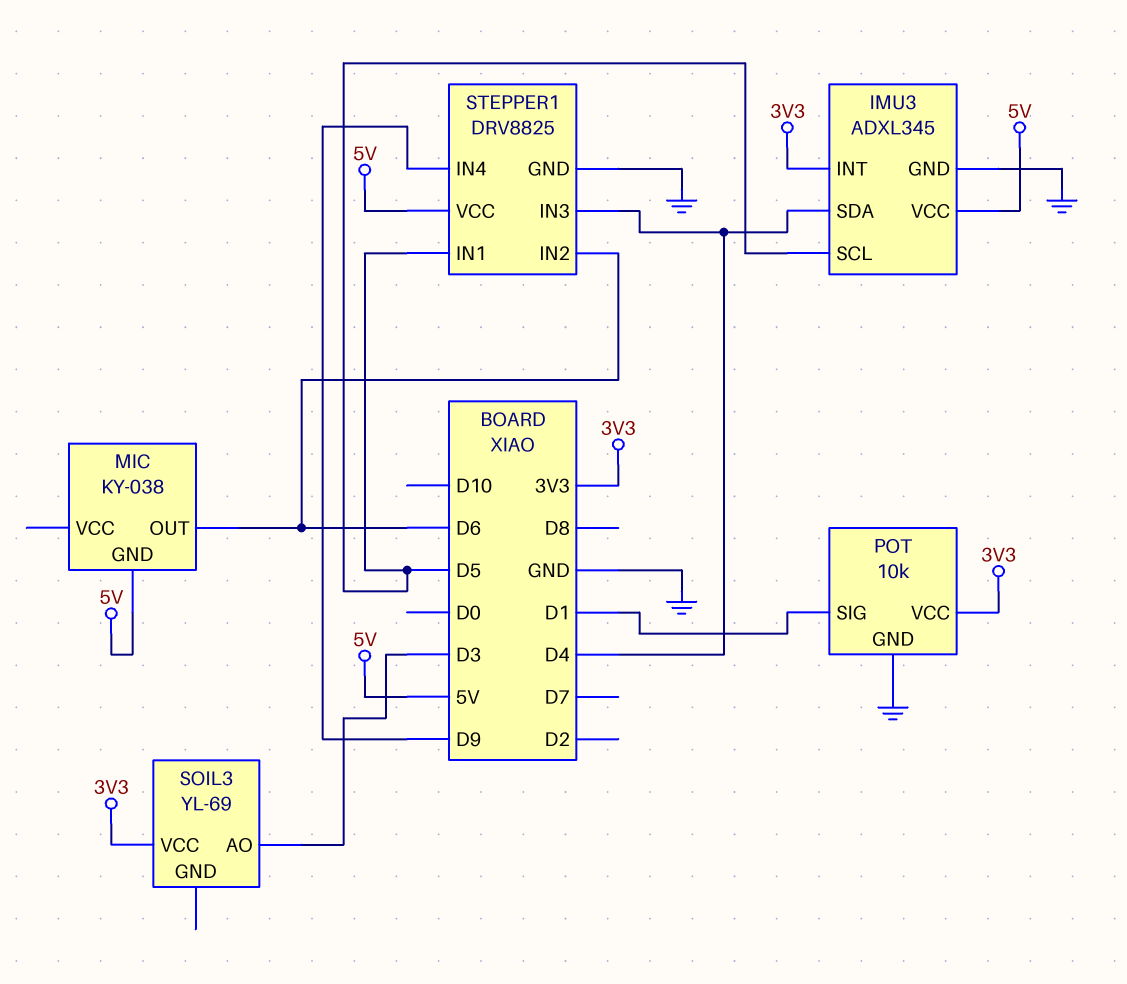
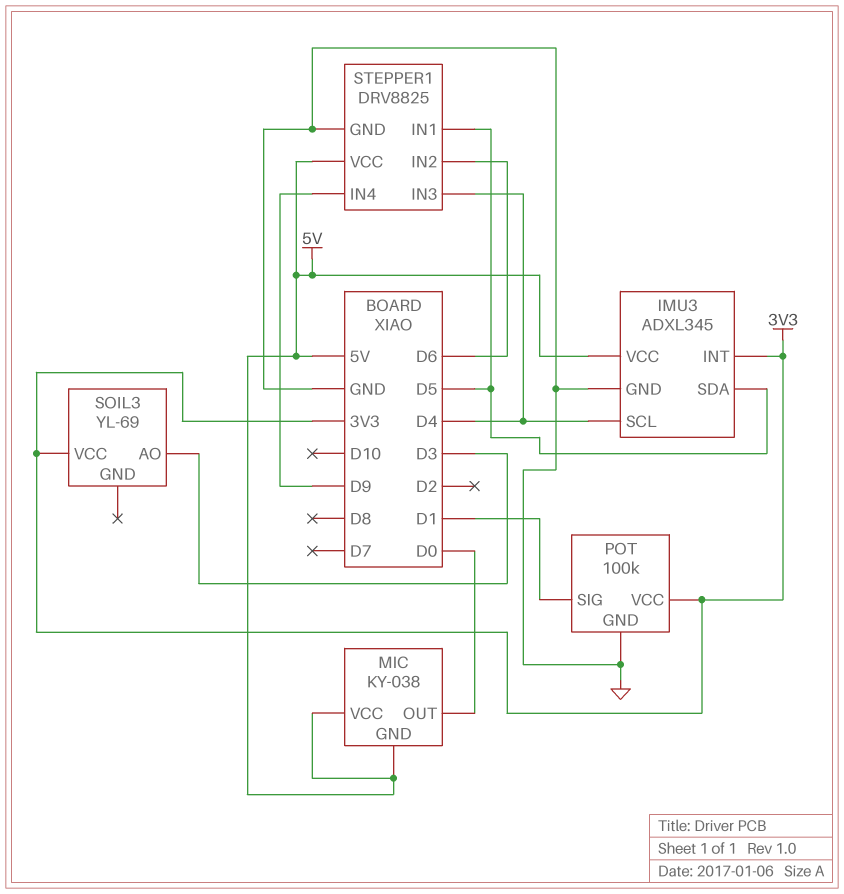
IMU3 pin SCL: D5 -> D4
IMU3 pin SDA: D4 -> D5
MIC pin OUT: D6 -> D0
MIC pin VCC: none -> 5V
POT: 10k -> 100k

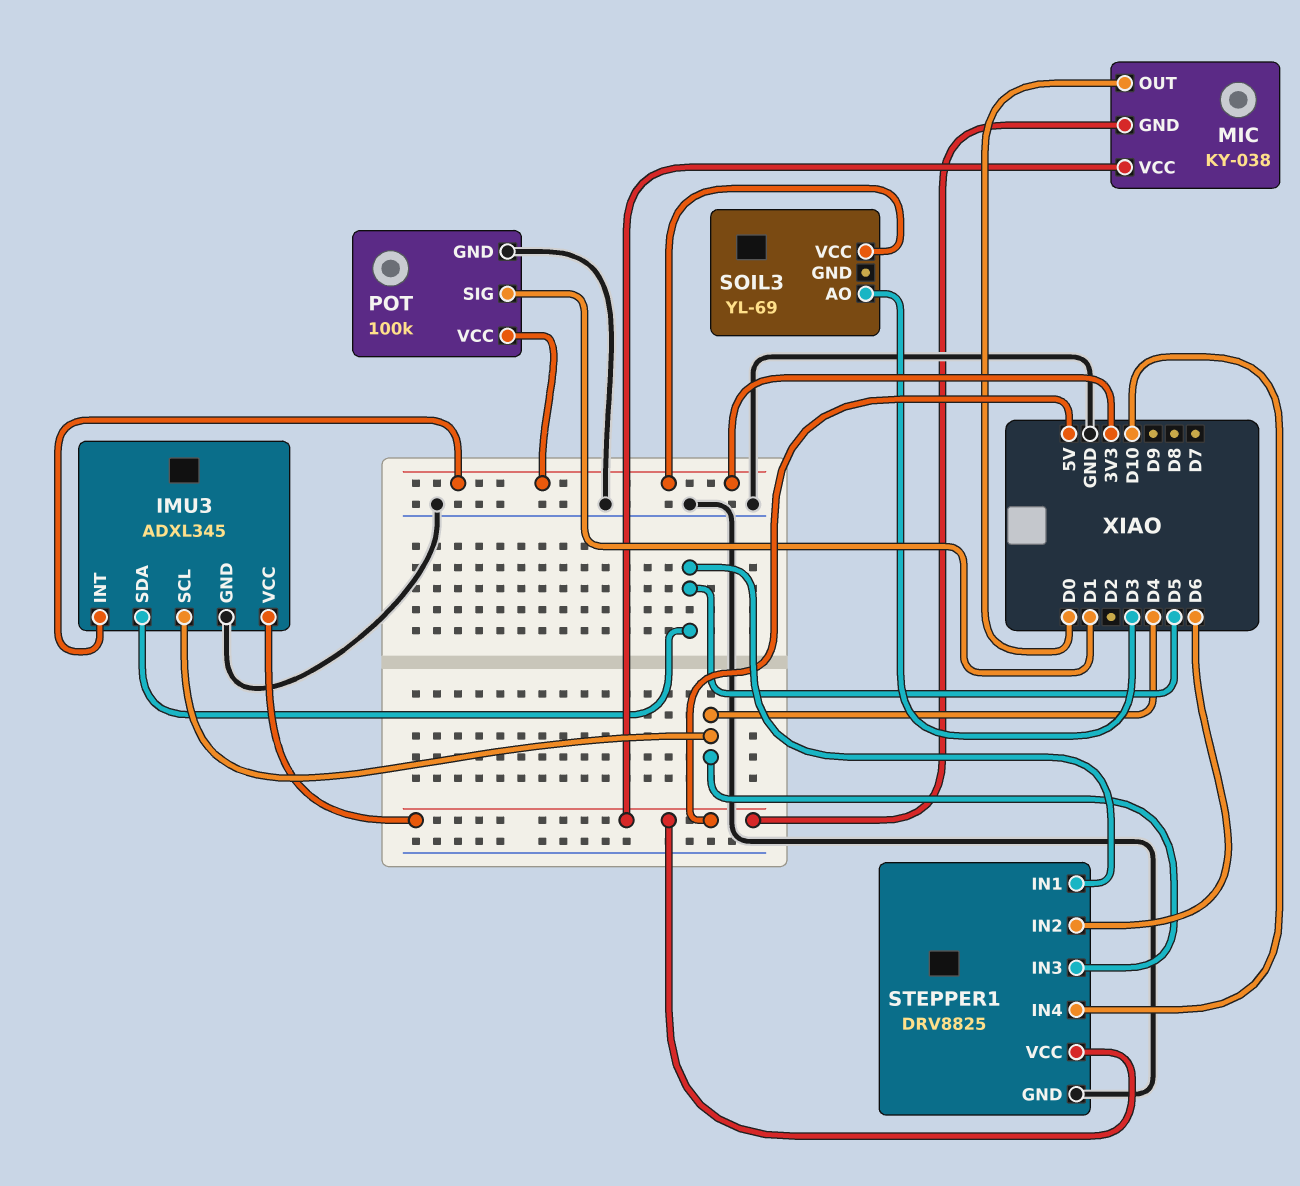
STEPPER1 pin IN4: D9 -> D10

